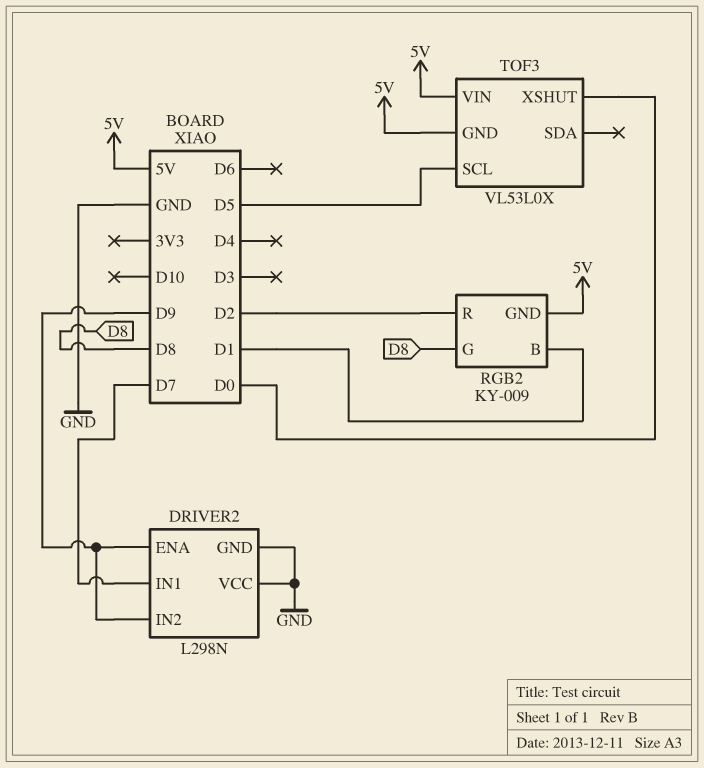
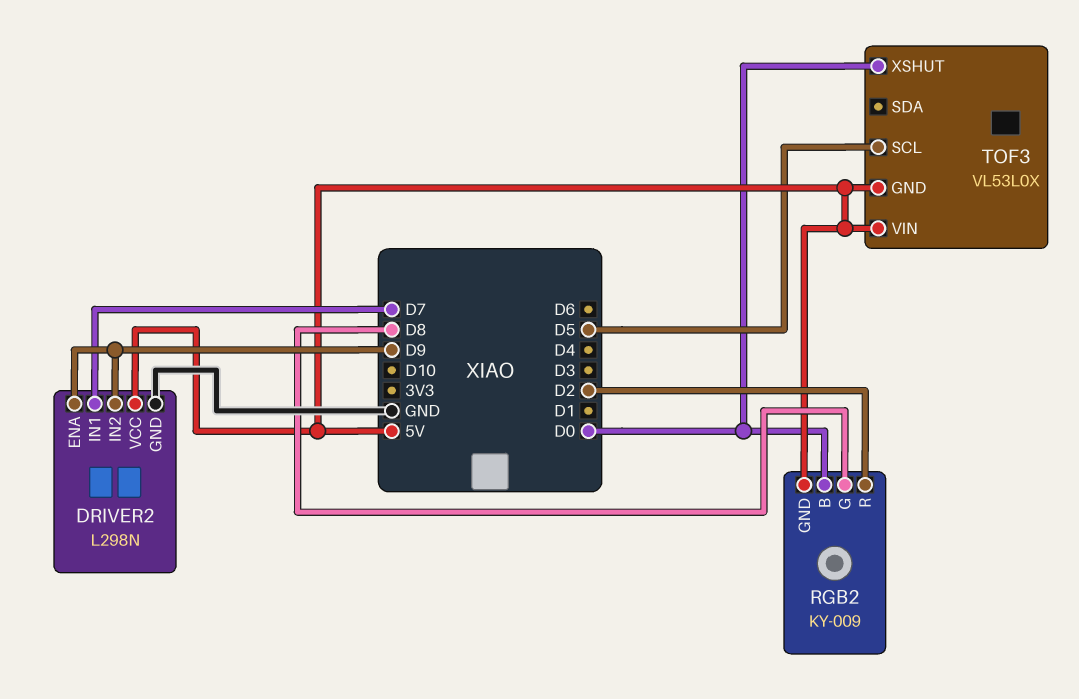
DRIVER2 pin VCC: GND -> 5V
RGB2 pin B: D1 -> D0

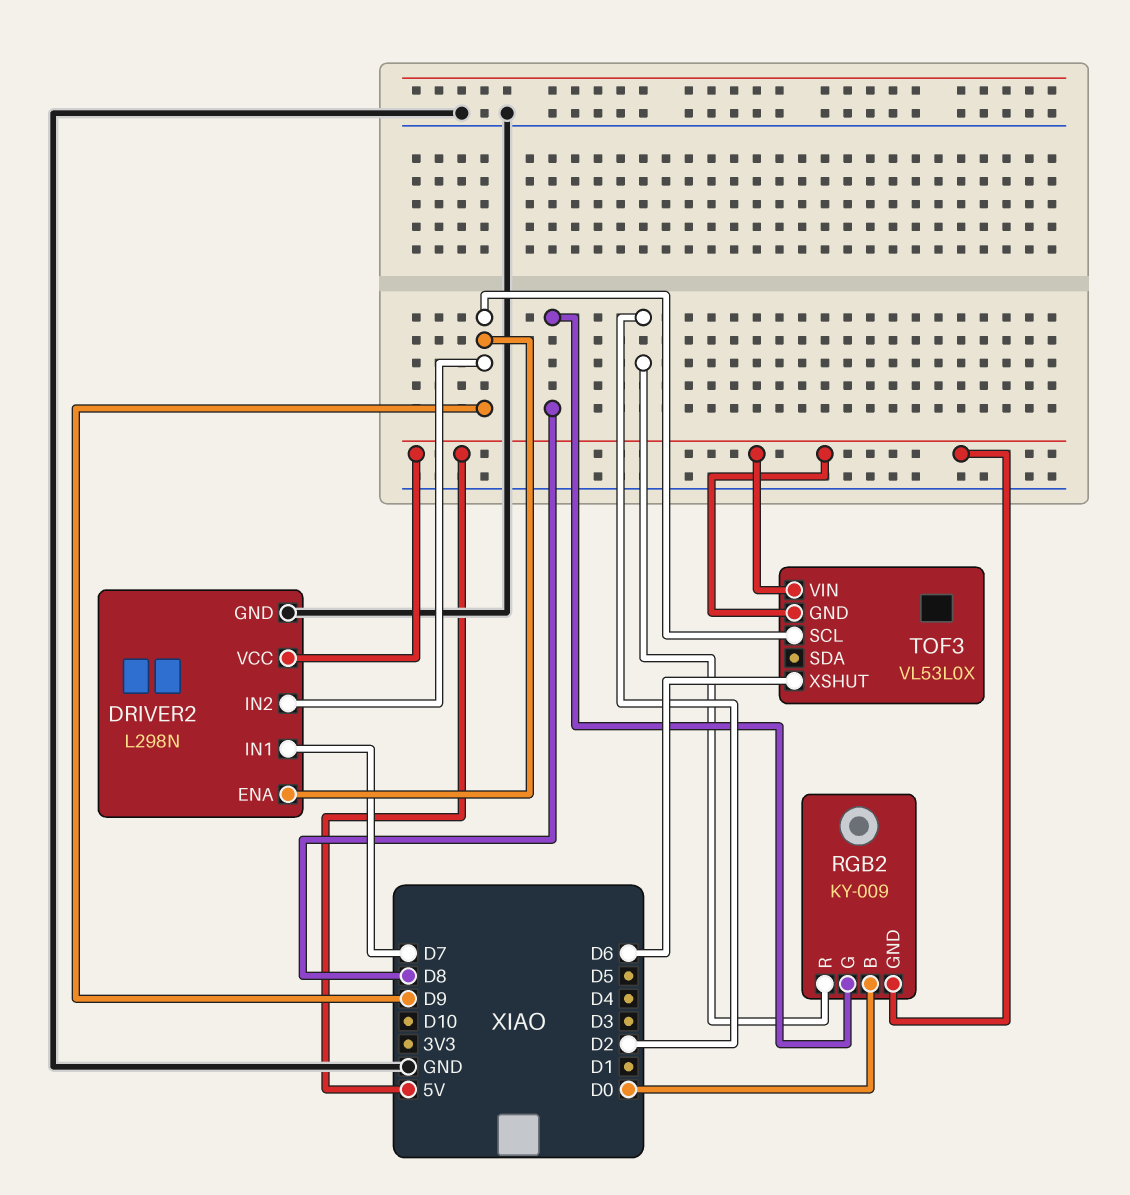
TOF3 pin SCL: D5 -> D9
TOF3 pin XSHUT: D0 -> D6

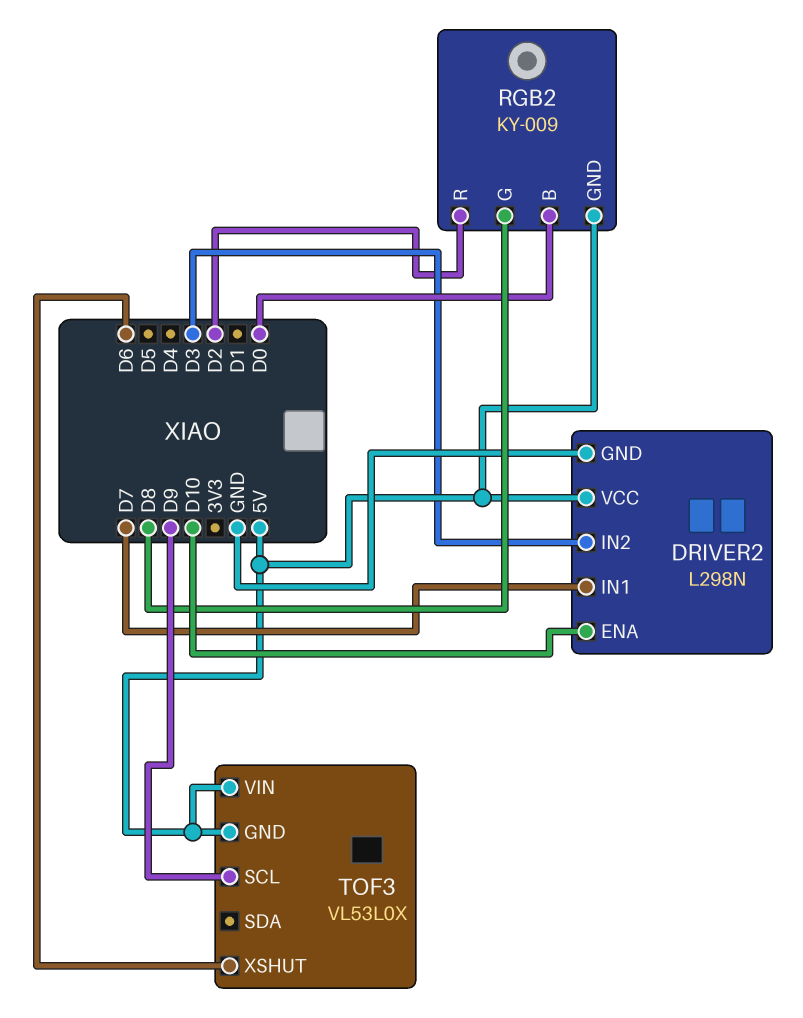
DRIVER2 pin ENA: D9 -> D10
DRIVER2 pin IN2: D9 -> D3

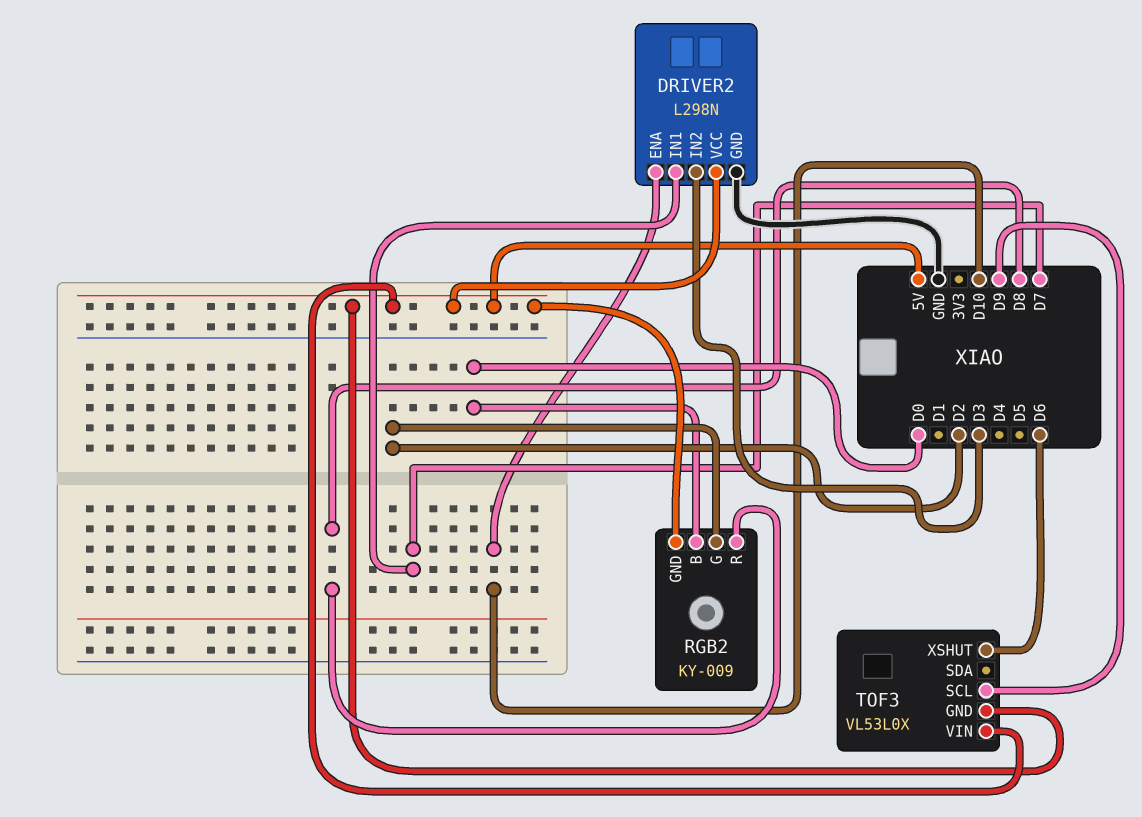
RGB2 pin G: D8 -> D2
RGB2 pin R: D2 -> D8

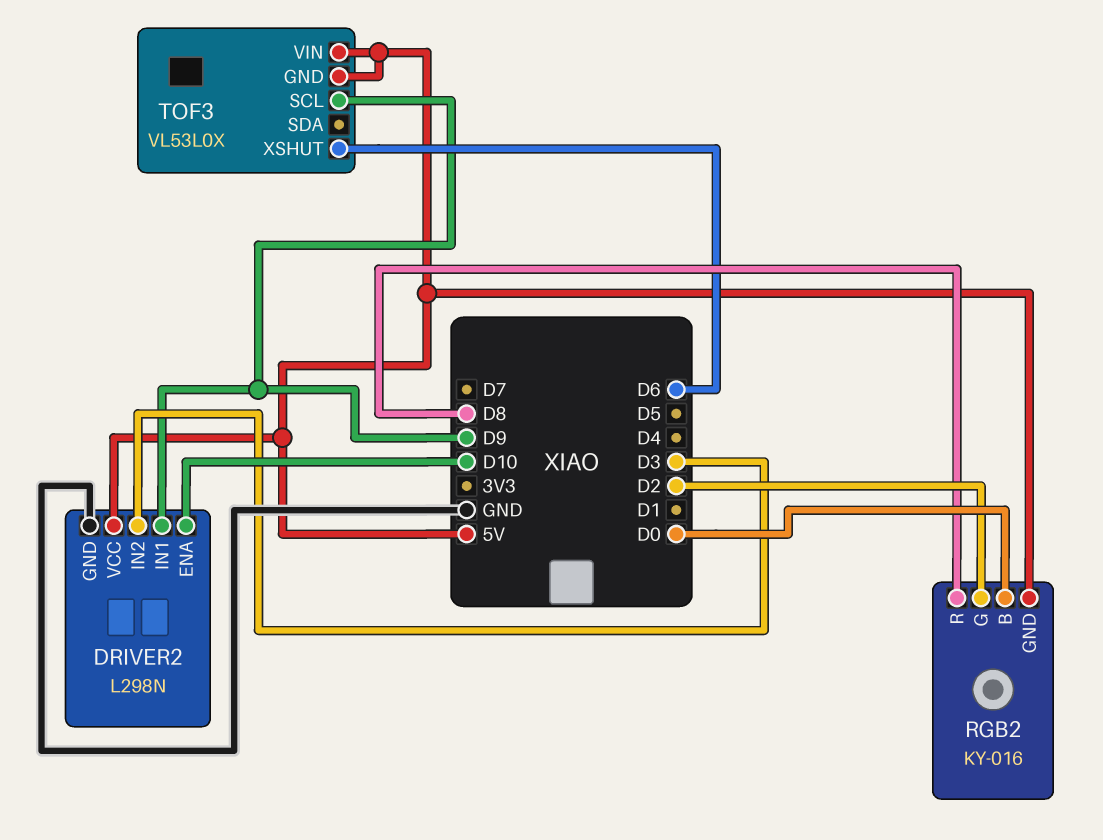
DRIVER2 pin IN1: D7 -> D9
RGB2: KY-009 -> KY-016

